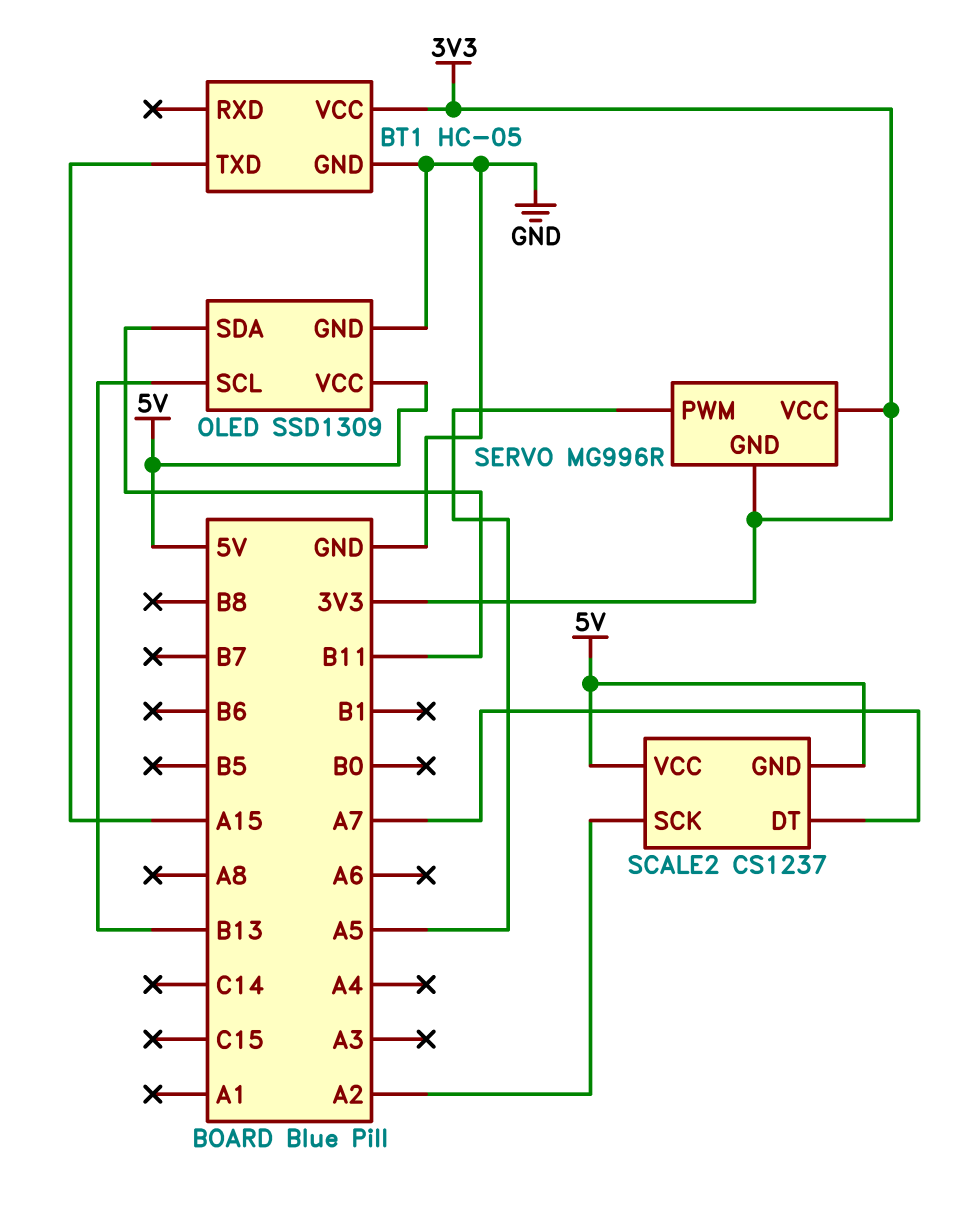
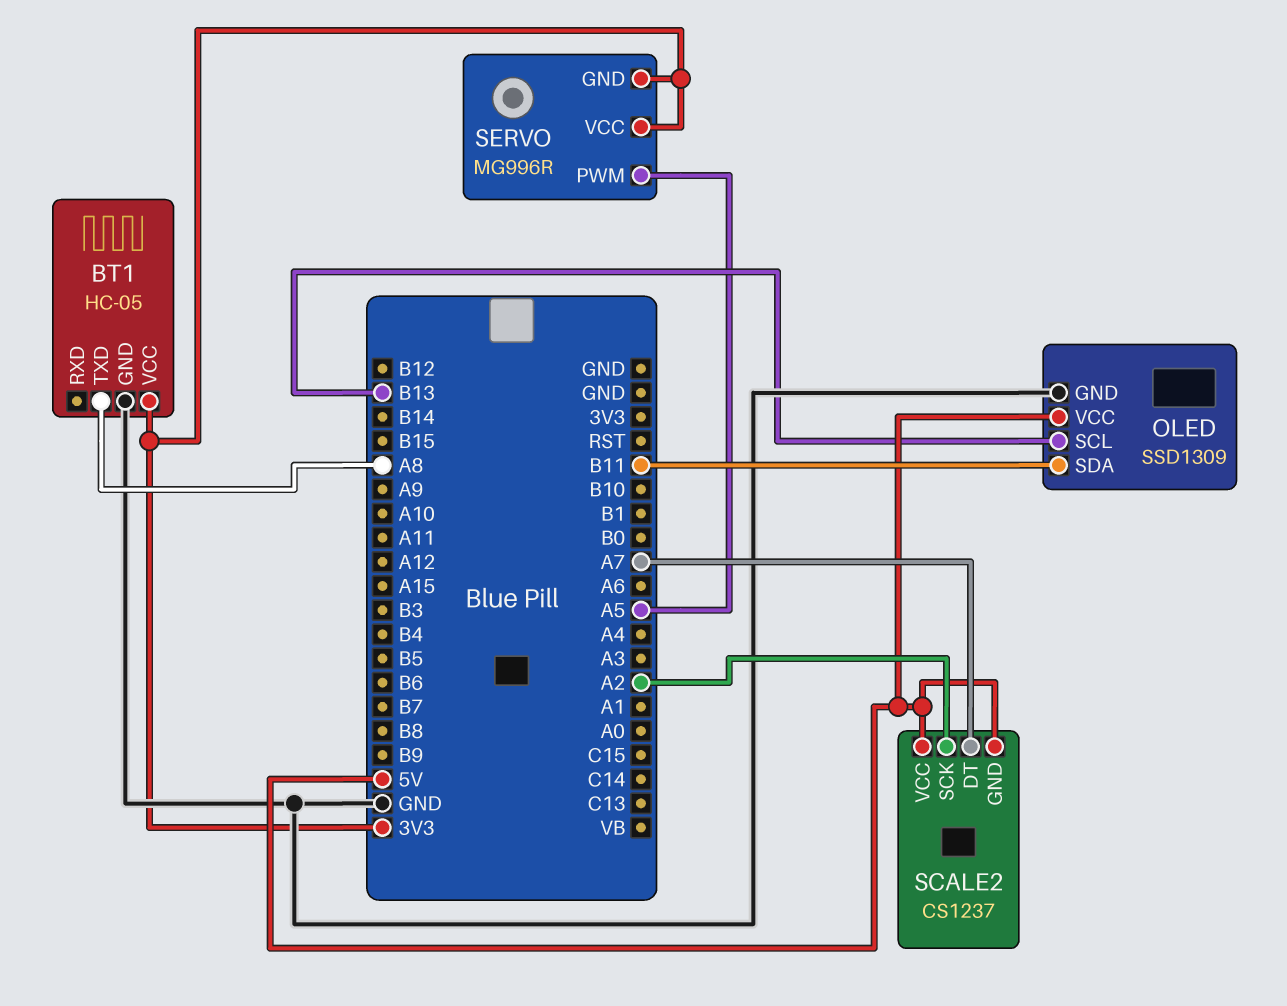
BT1 pin TXD: A15 -> A8

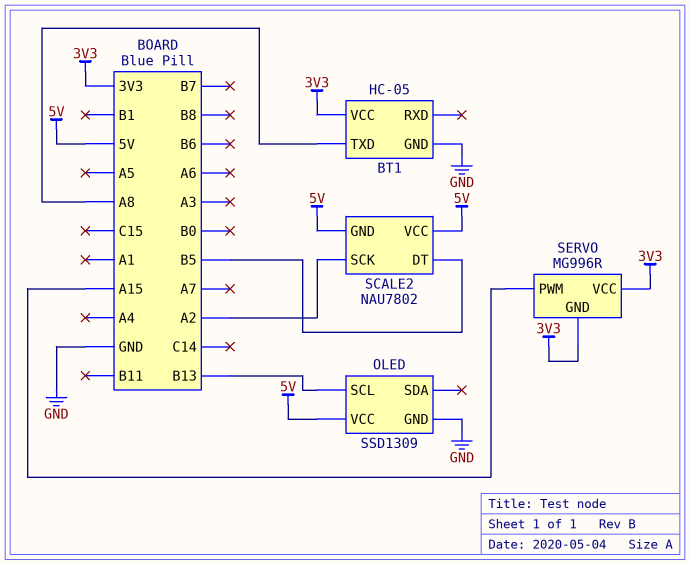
OLED pin SDA: B11 -> none
SCALE2: CS1237 -> NAU7802
SCALE2 pin DT: A7 -> B5
SERVO pin PWM: A5 -> A15

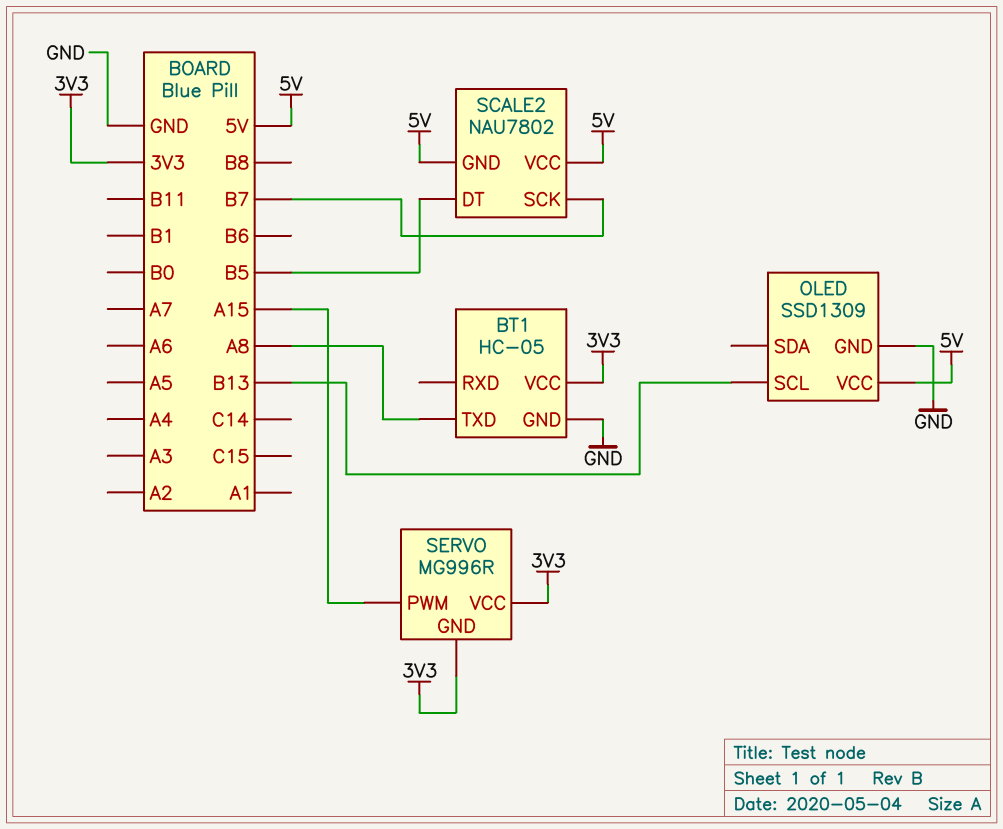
SCALE2 pin SCK: A2 -> B7

